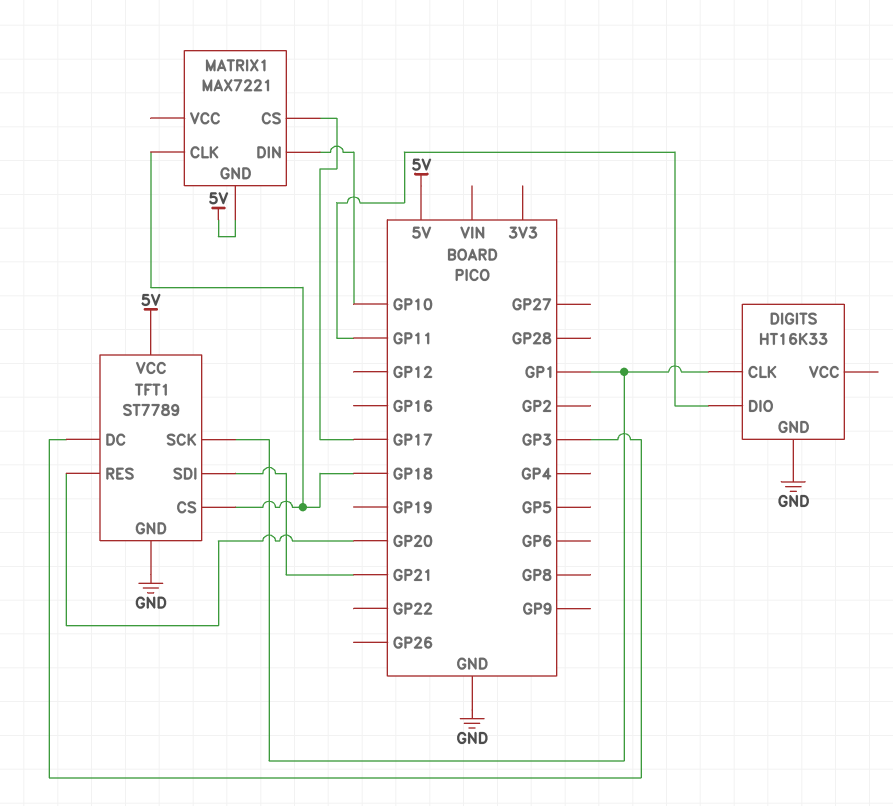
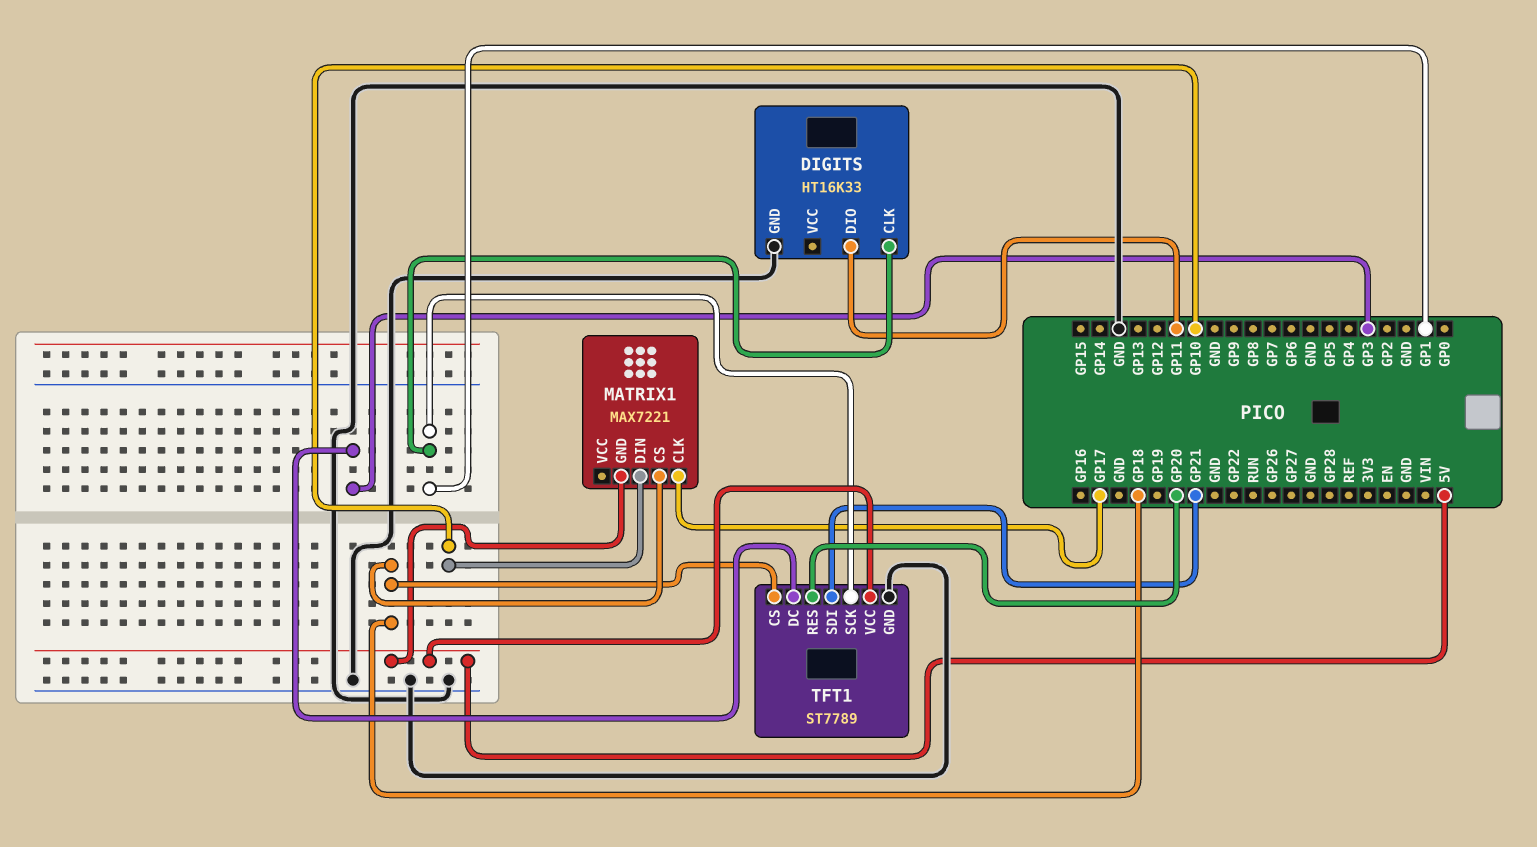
MATRIX1 pin CLK: GP18 -> GP17
MATRIX1 pin CS: GP17 -> GP18

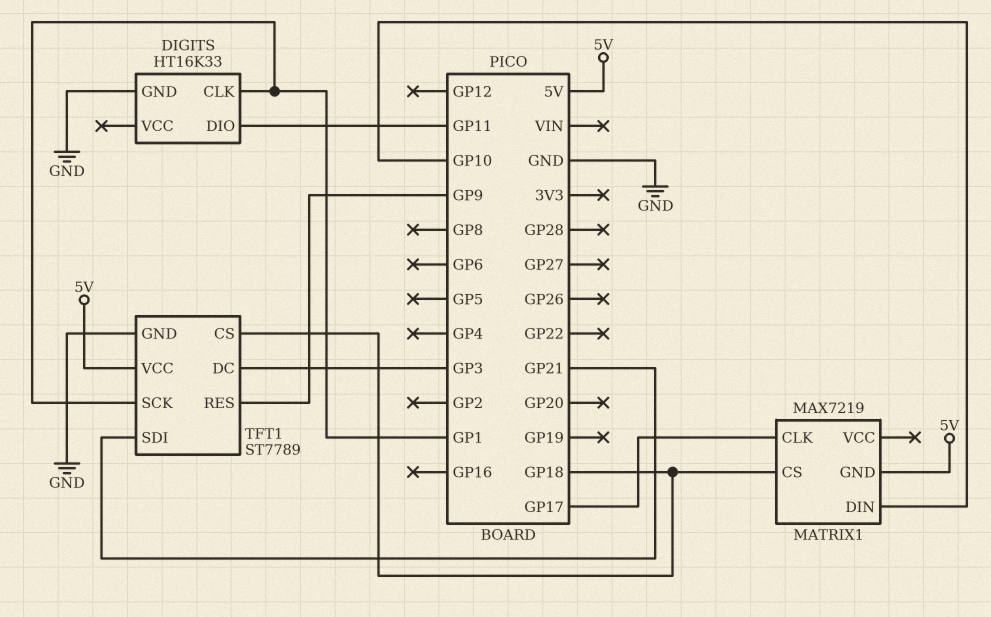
MATRIX1: MAX7221 -> MAX7219
TFT1 pin RES: GP20 -> GP9

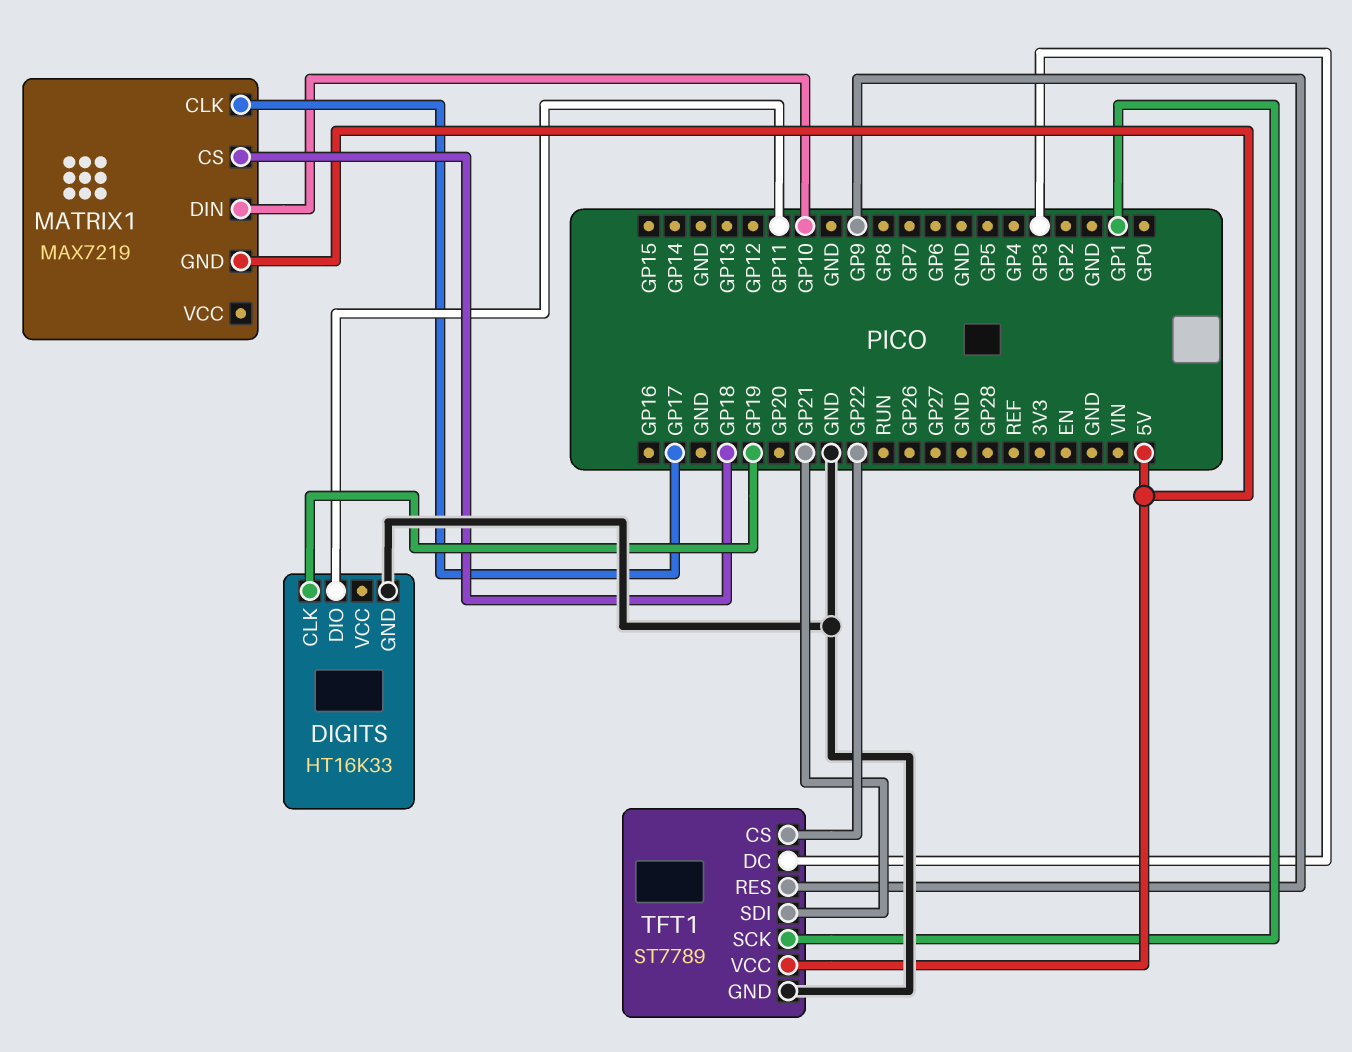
DIGITS pin CLK: GP1 -> GP19
TFT1 pin CS: GP18 -> GP22

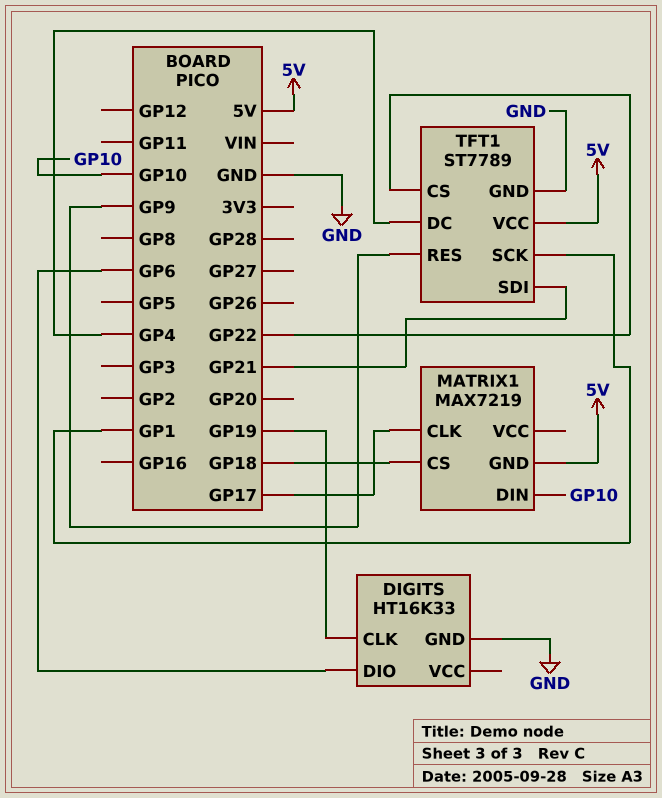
DIGITS pin DIO: GP11 -> GP6
TFT1 pin DC: GP3 -> GP4

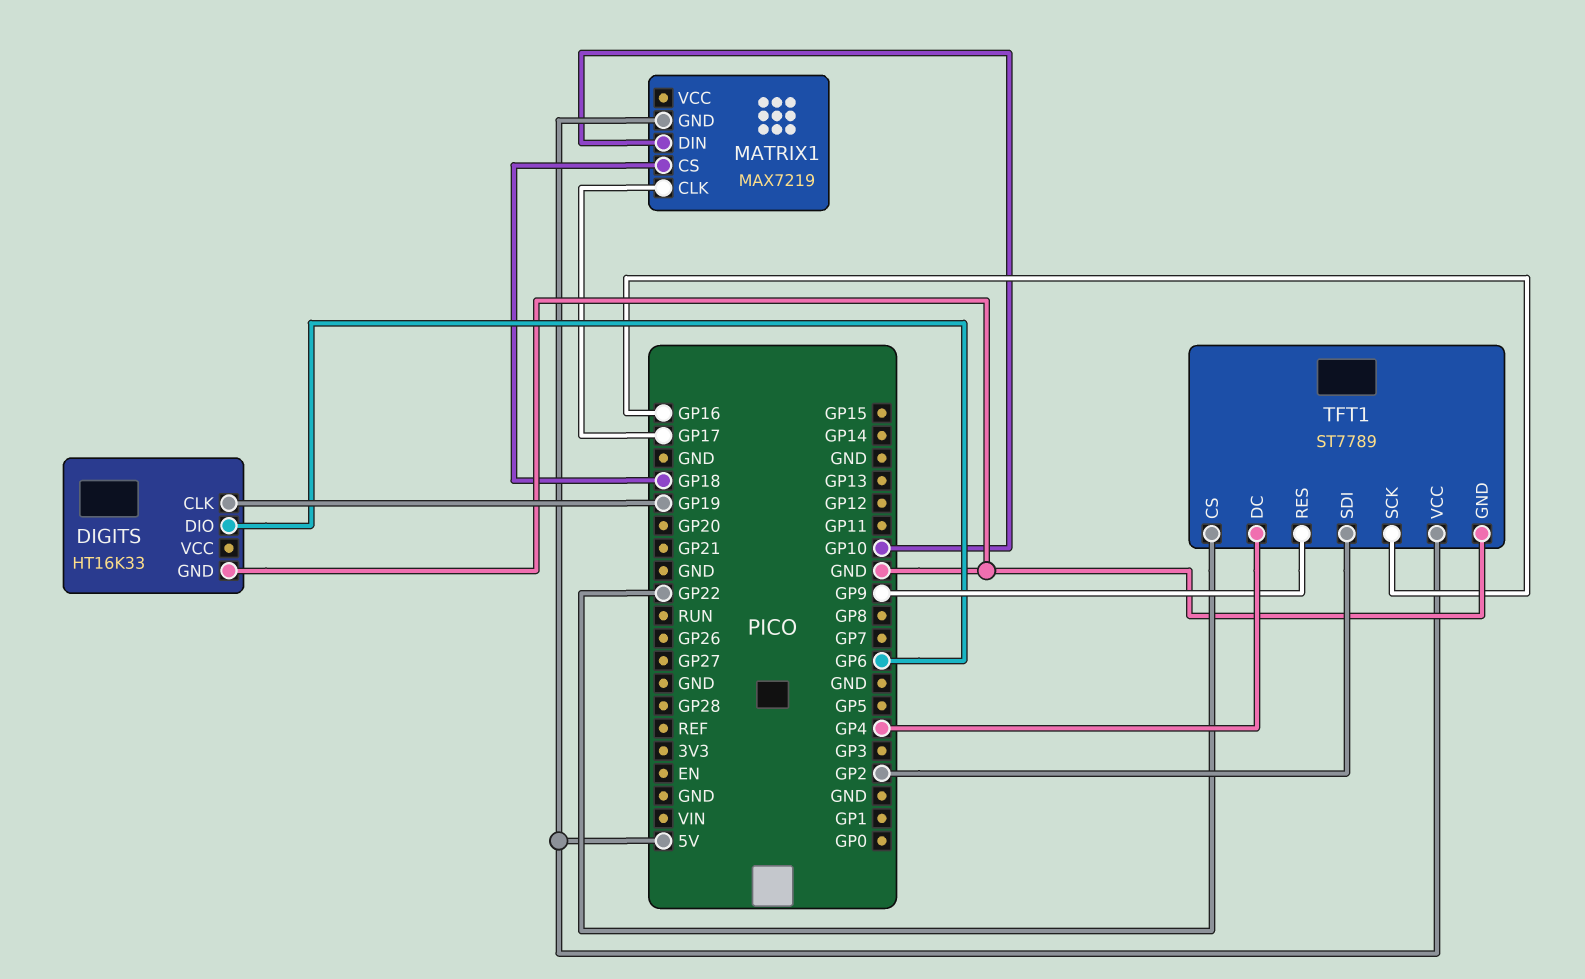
TFT1 pin SCK: GP1 -> GP16
TFT1 pin SDI: GP21 -> GP2

